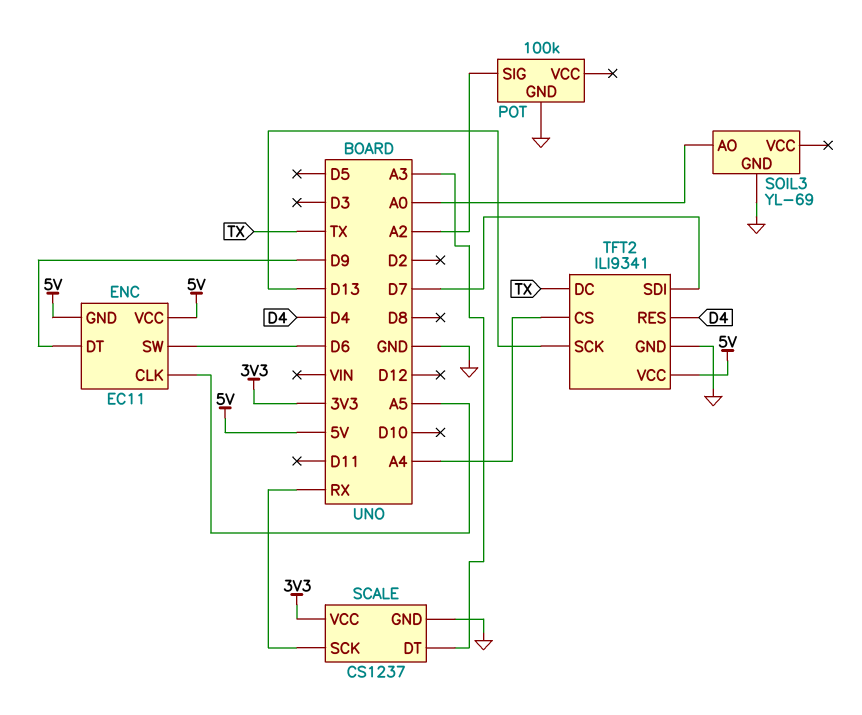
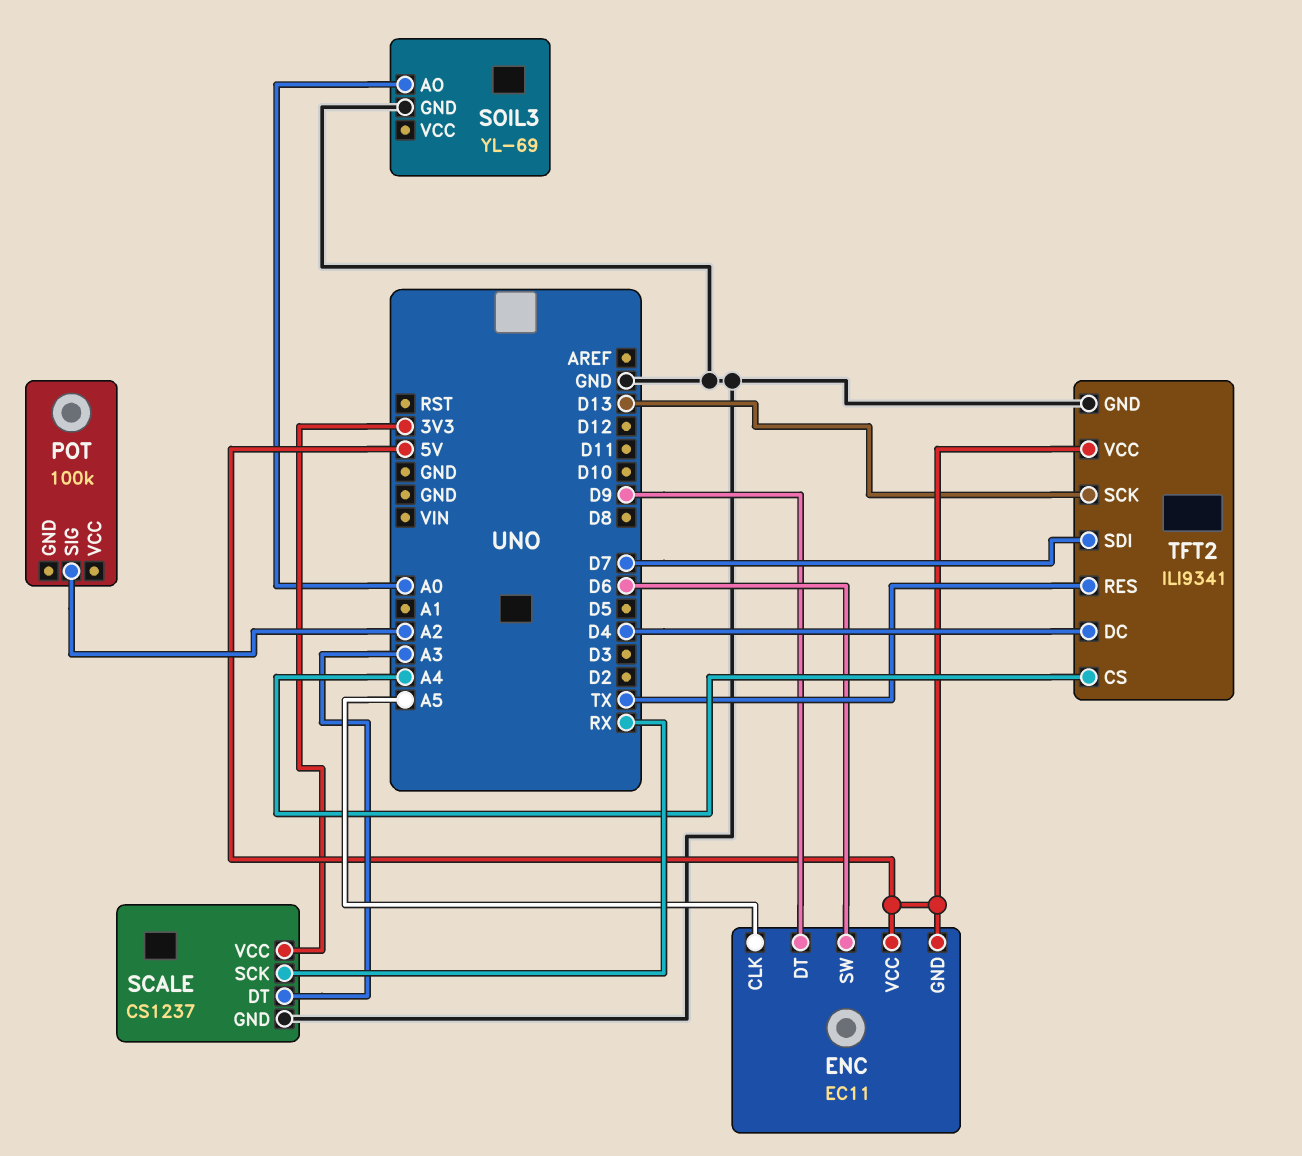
POT pin GND: GND -> none
TFT2 pin DC: TX -> D4
TFT2 pin RES: D4 -> TX

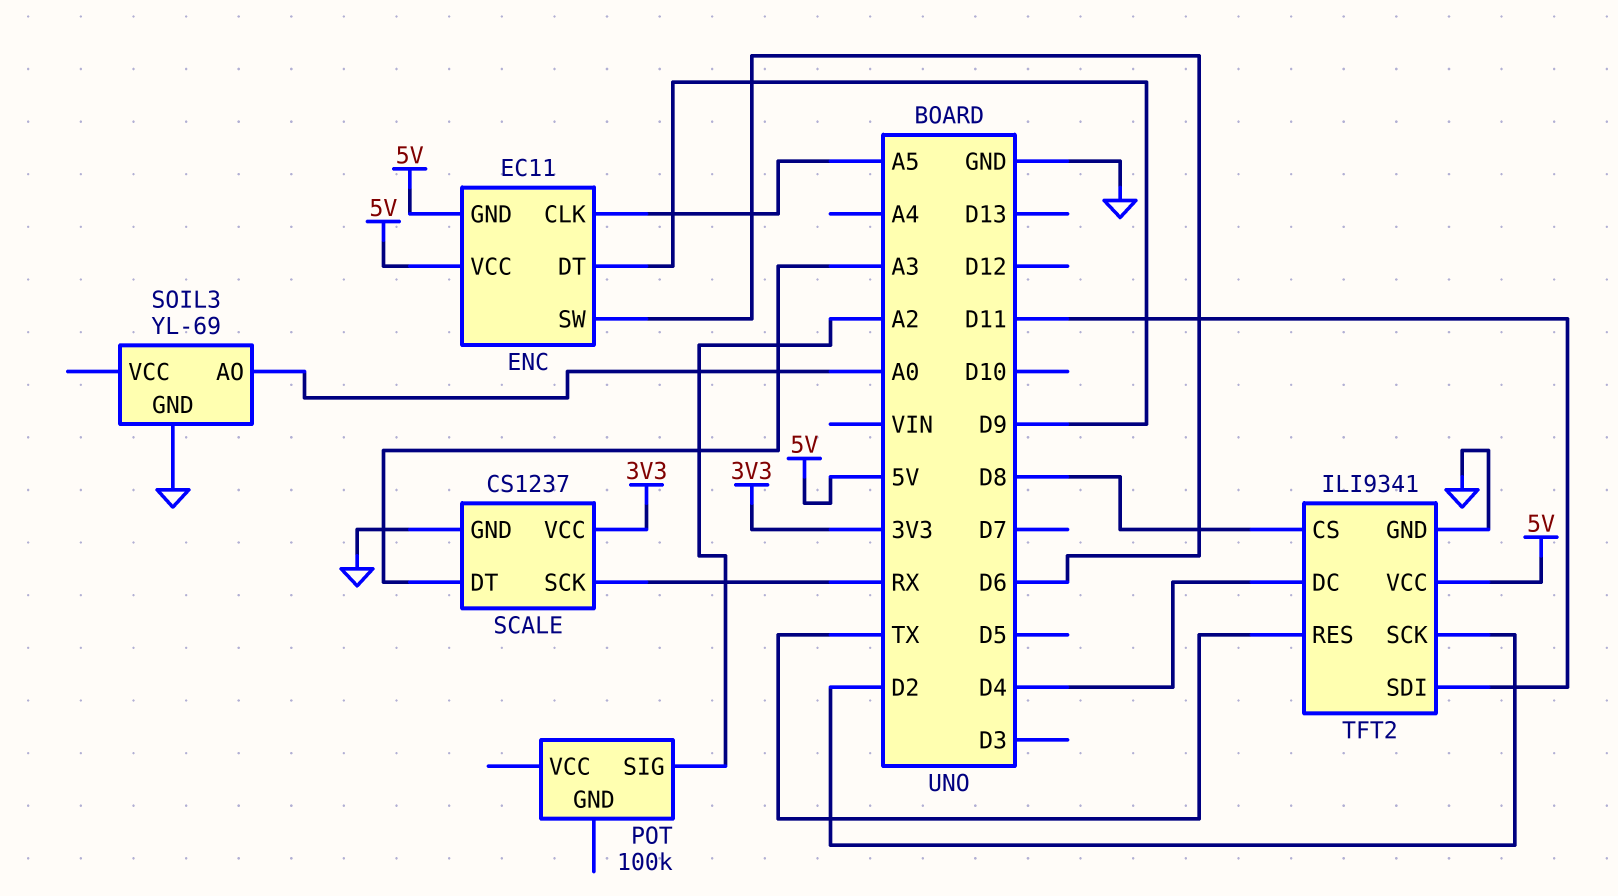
TFT2 pin CS: A4 -> D8
TFT2 pin SCK: D13 -> D2
TFT2 pin SDI: D7 -> D11

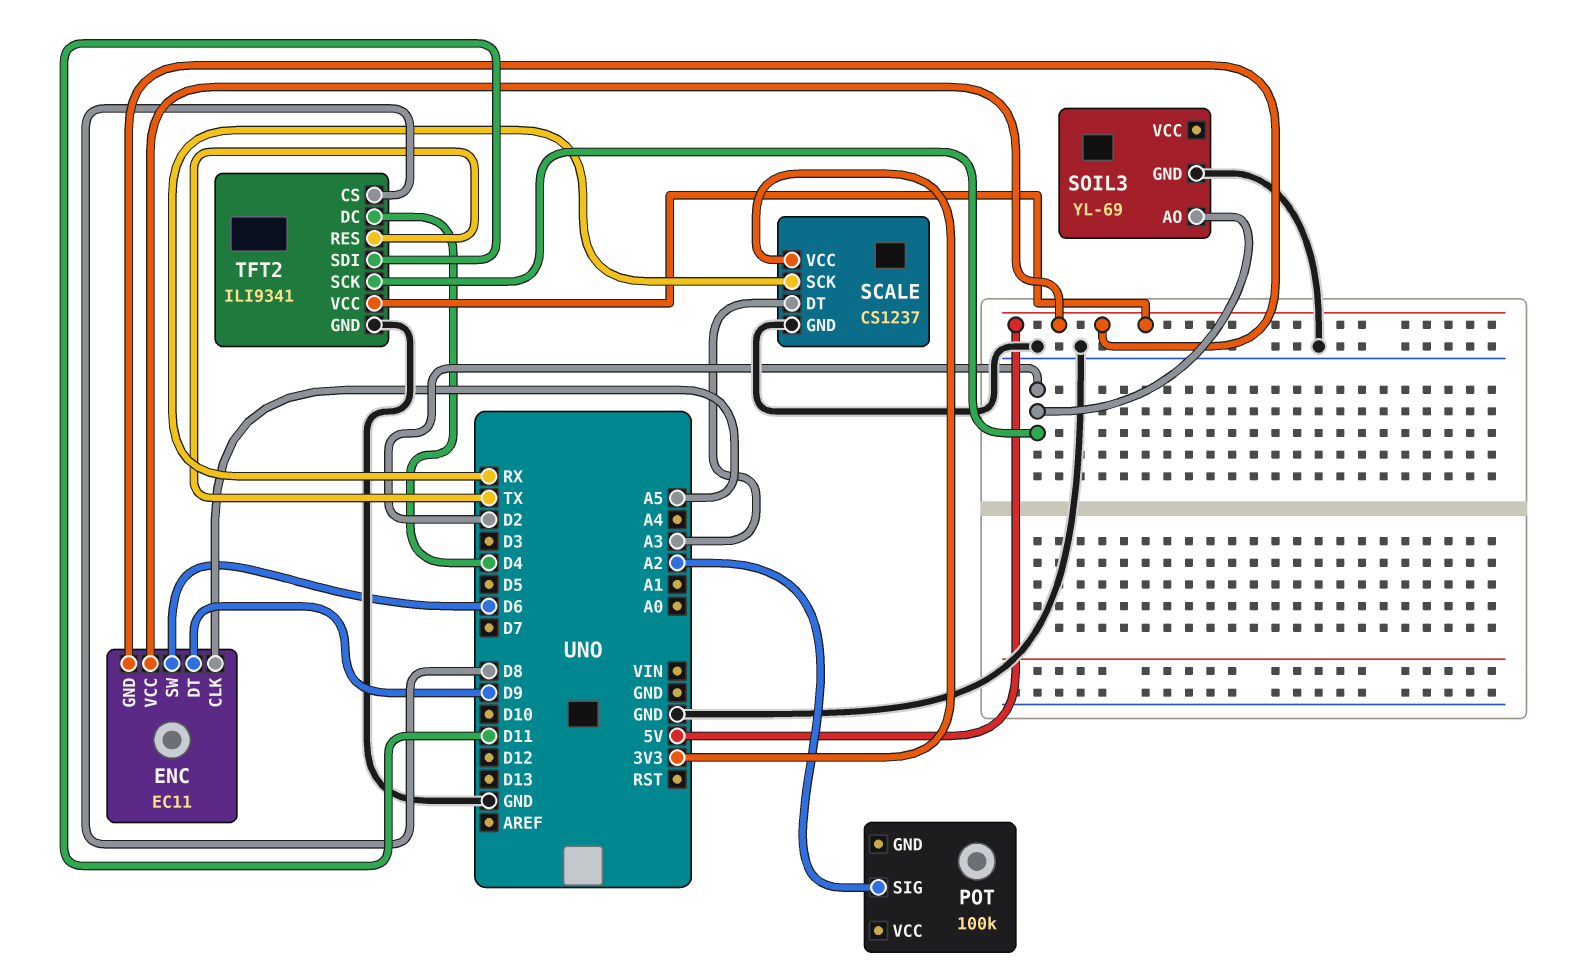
SOIL3 pin AO: A0 -> D2

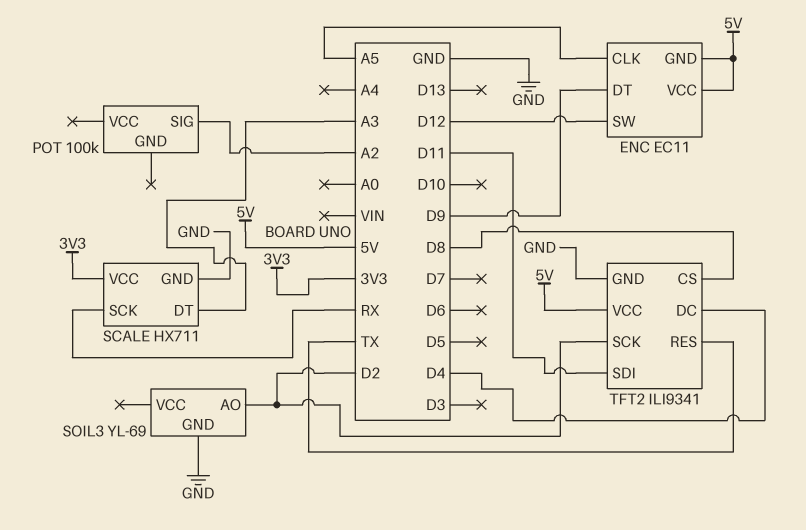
ENC pin SW: D6 -> D12
SCALE: CS1237 -> HX711

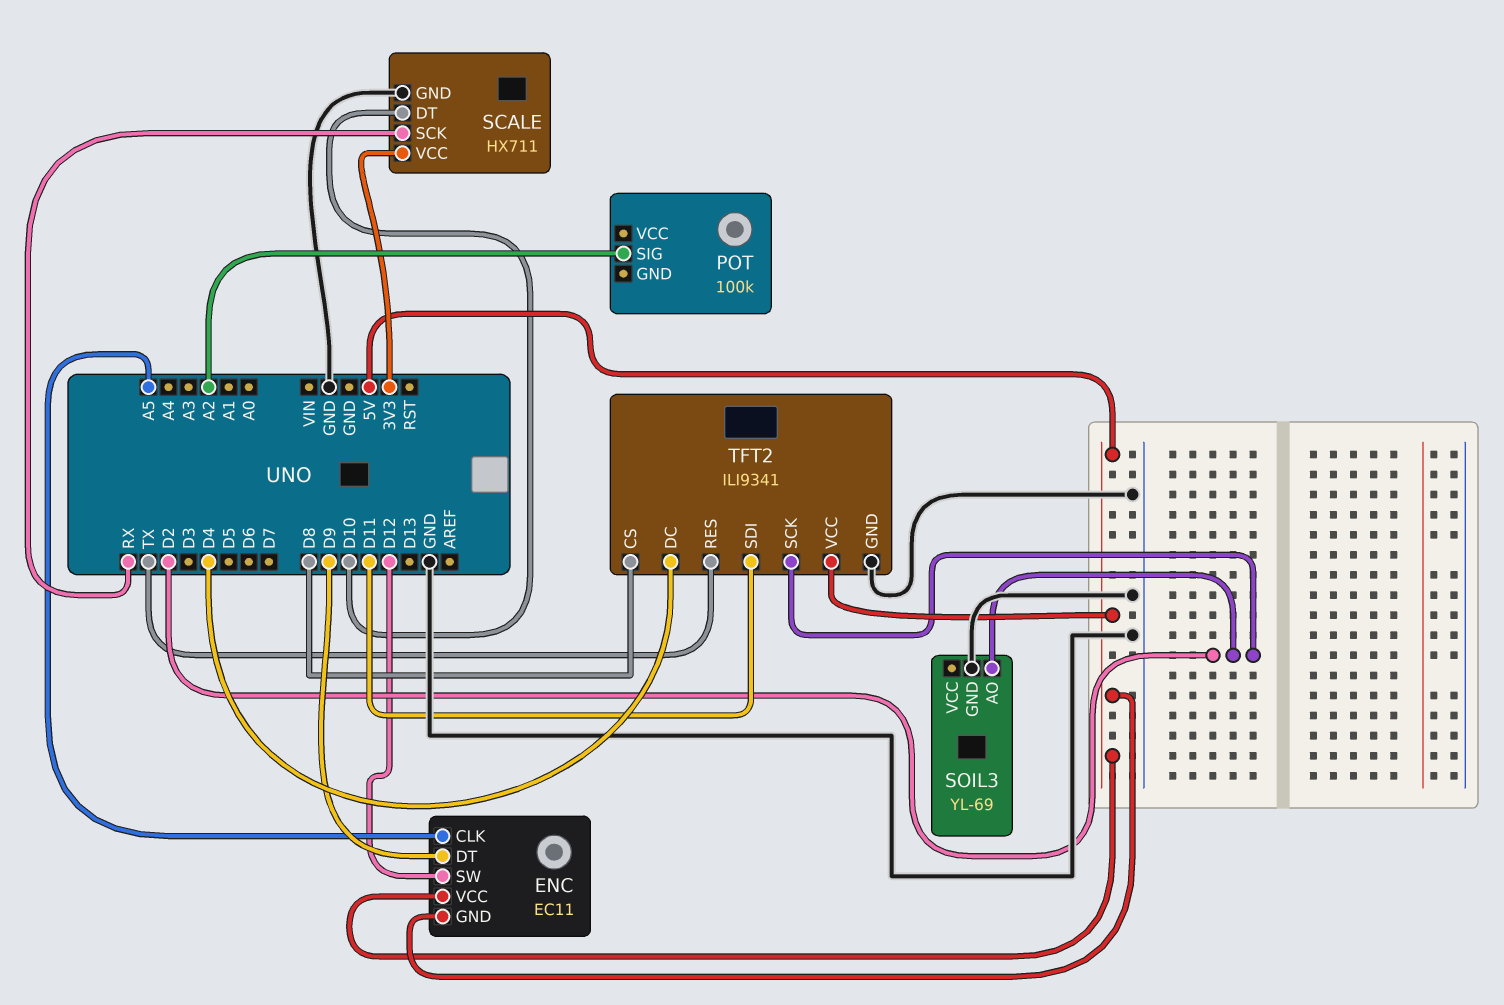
SCALE pin DT: A3 -> D10

